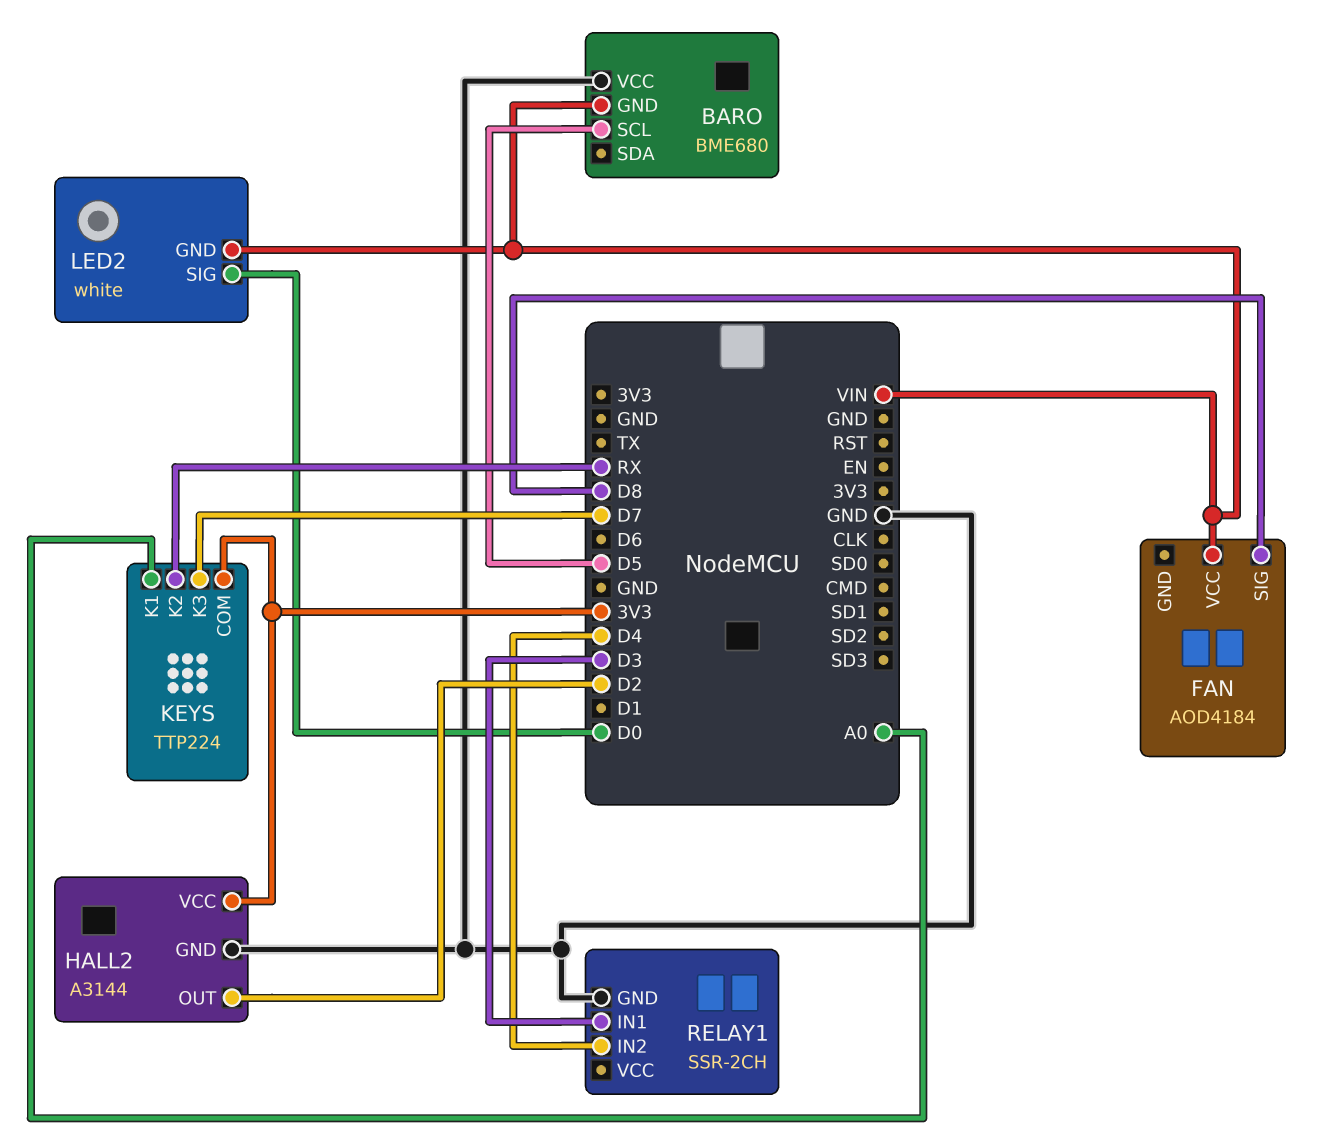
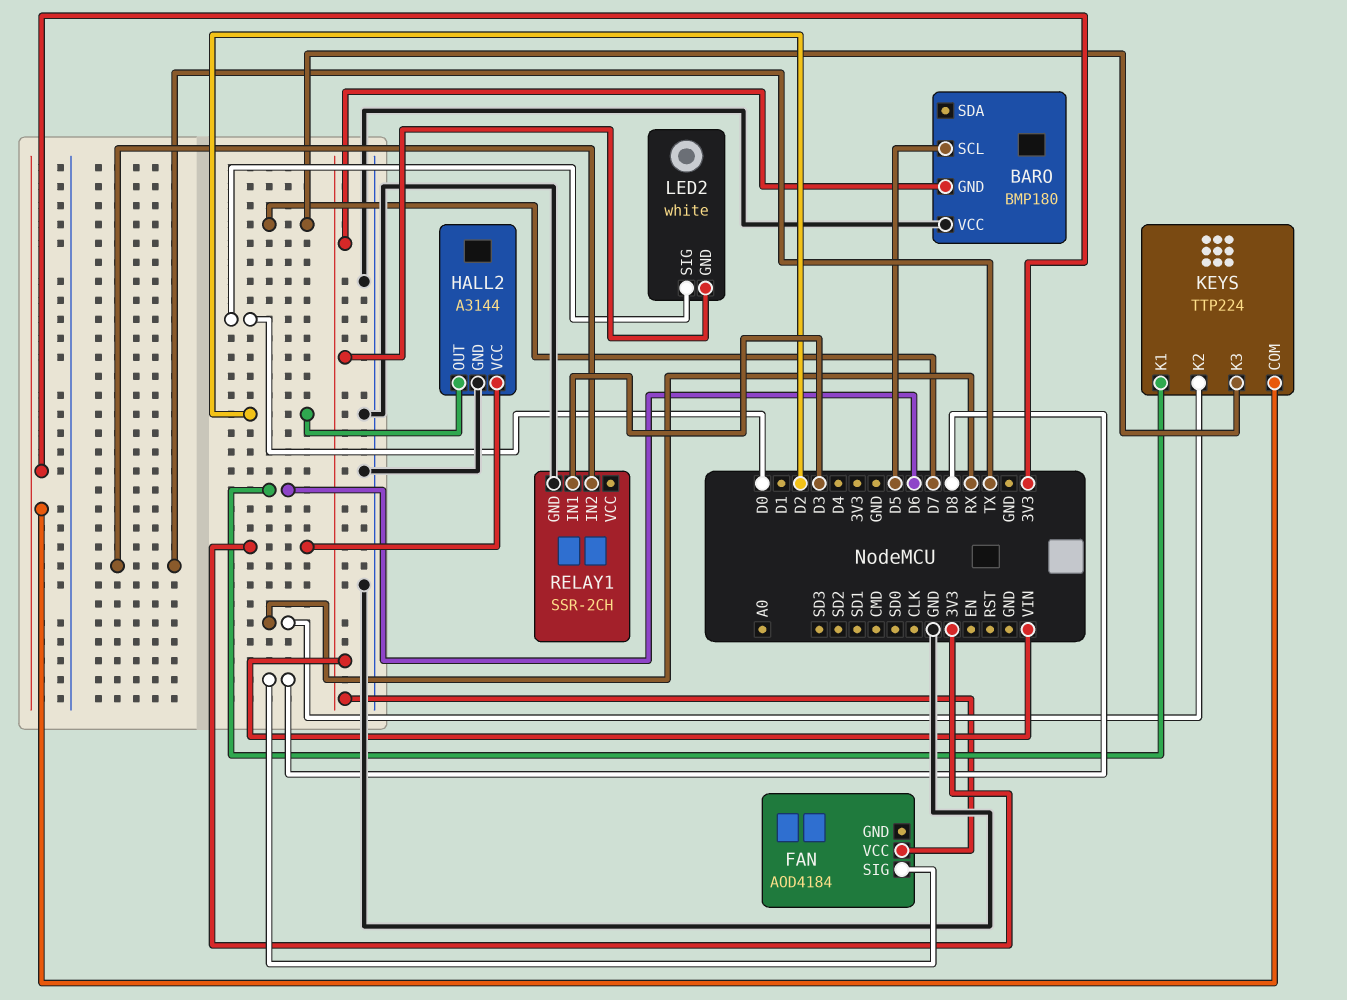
BARO: BME680 -> BMP180
KEYS pin K1: A0 -> D6
RELAY1 pin IN2: D4 -> TX

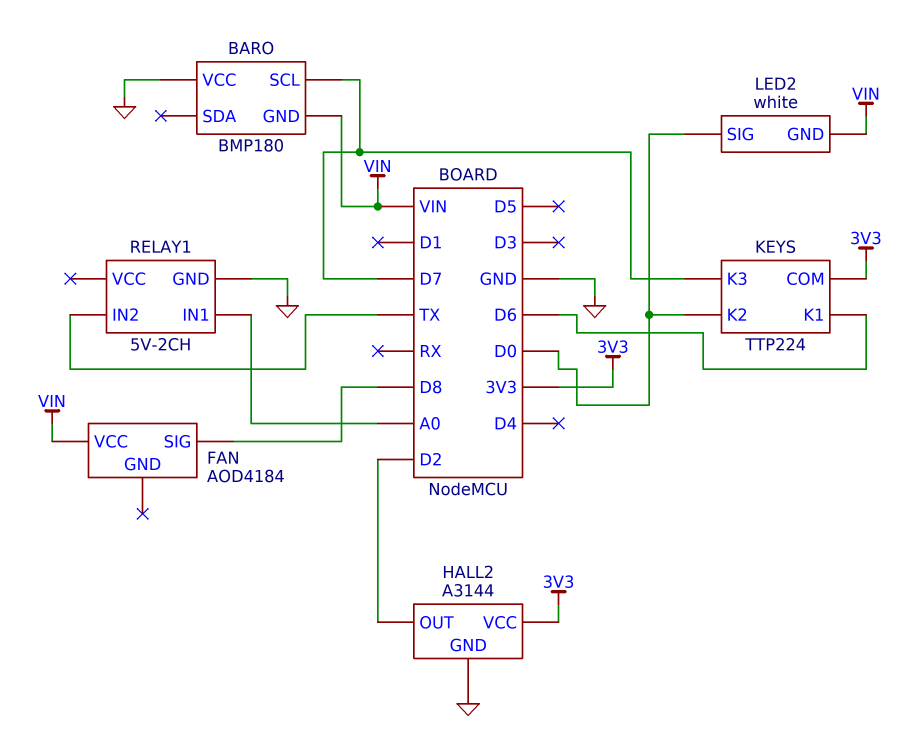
BARO pin SCL: D5 -> D7
KEYS pin K2: RX -> D0
RELAY1: SSR-2CH -> 5V-2CH
RELAY1 pin IN1: D3 -> A0

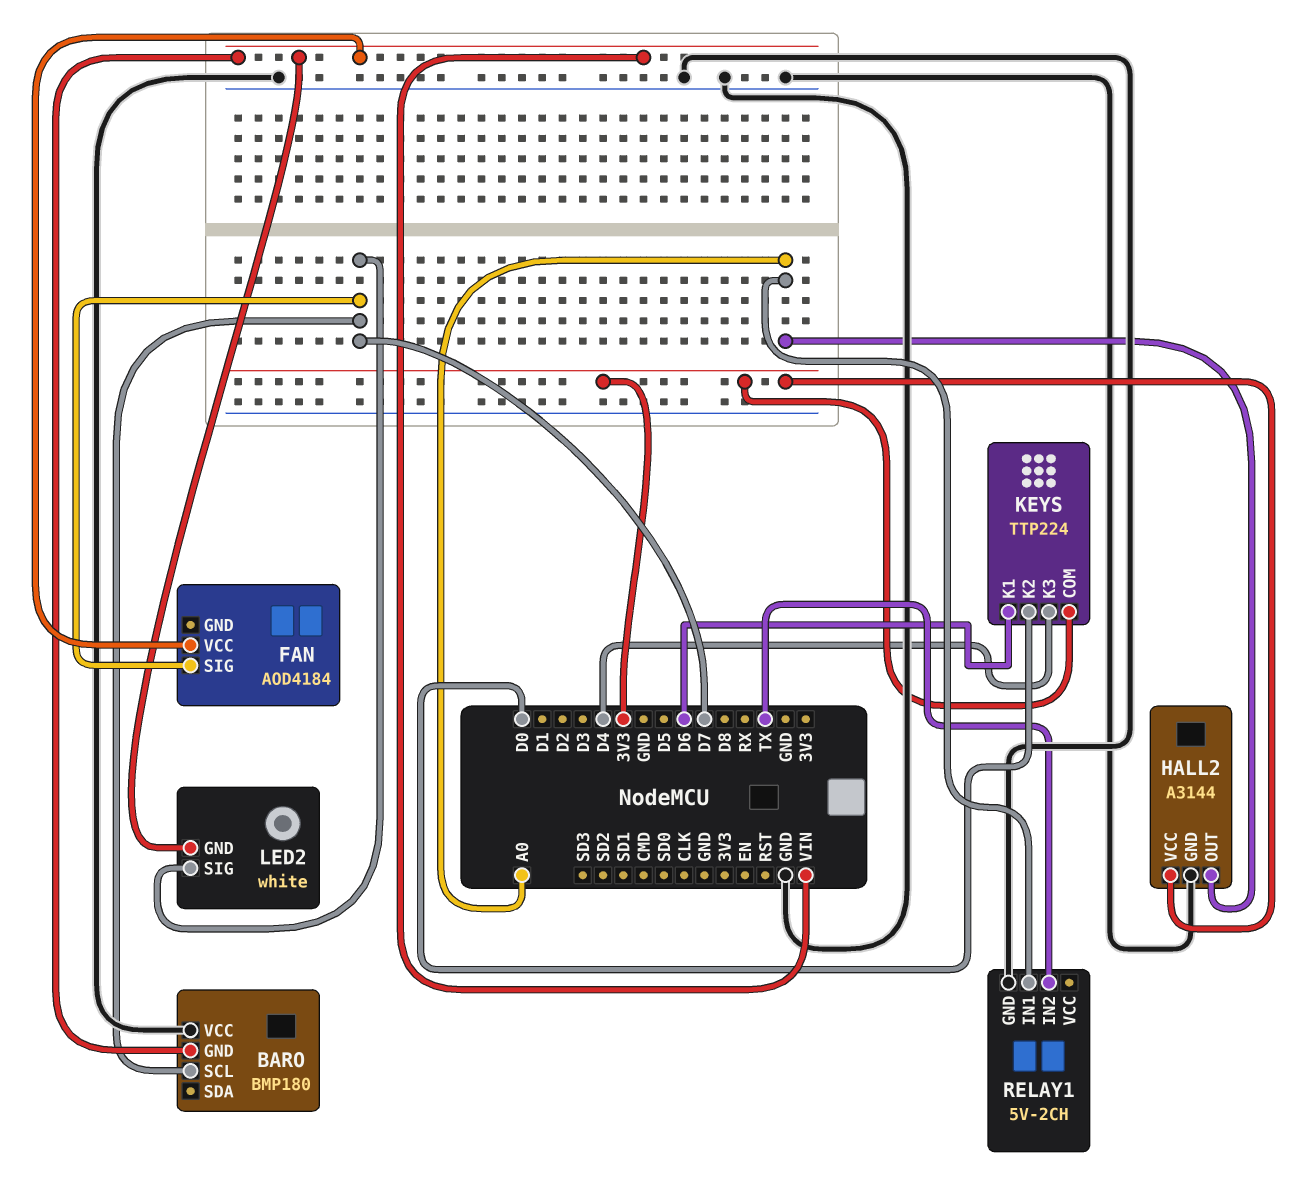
FAN pin SIG: D8 -> D7
HALL2 pin OUT: D2 -> A0
KEYS pin K3: D7 -> D4
LED2 pin SIG: D0 -> D7

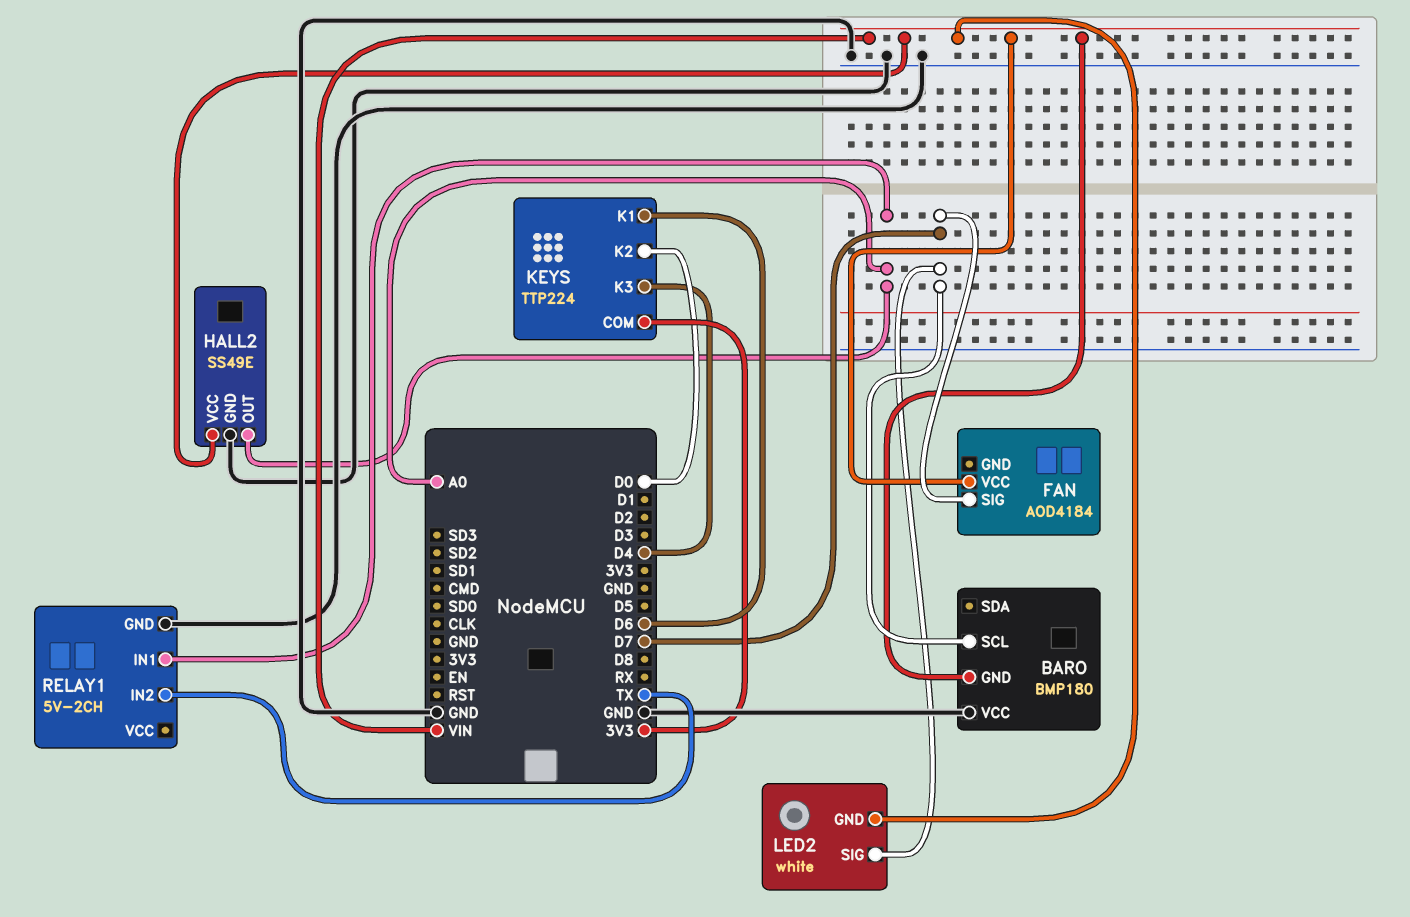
HALL2: A3144 -> SS49E
HALL2 pin VCC: 3V3 -> VIN

